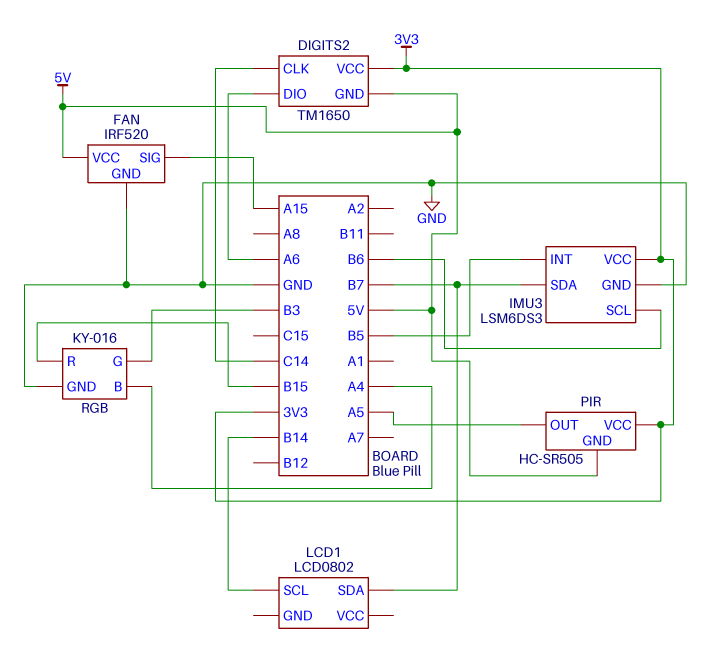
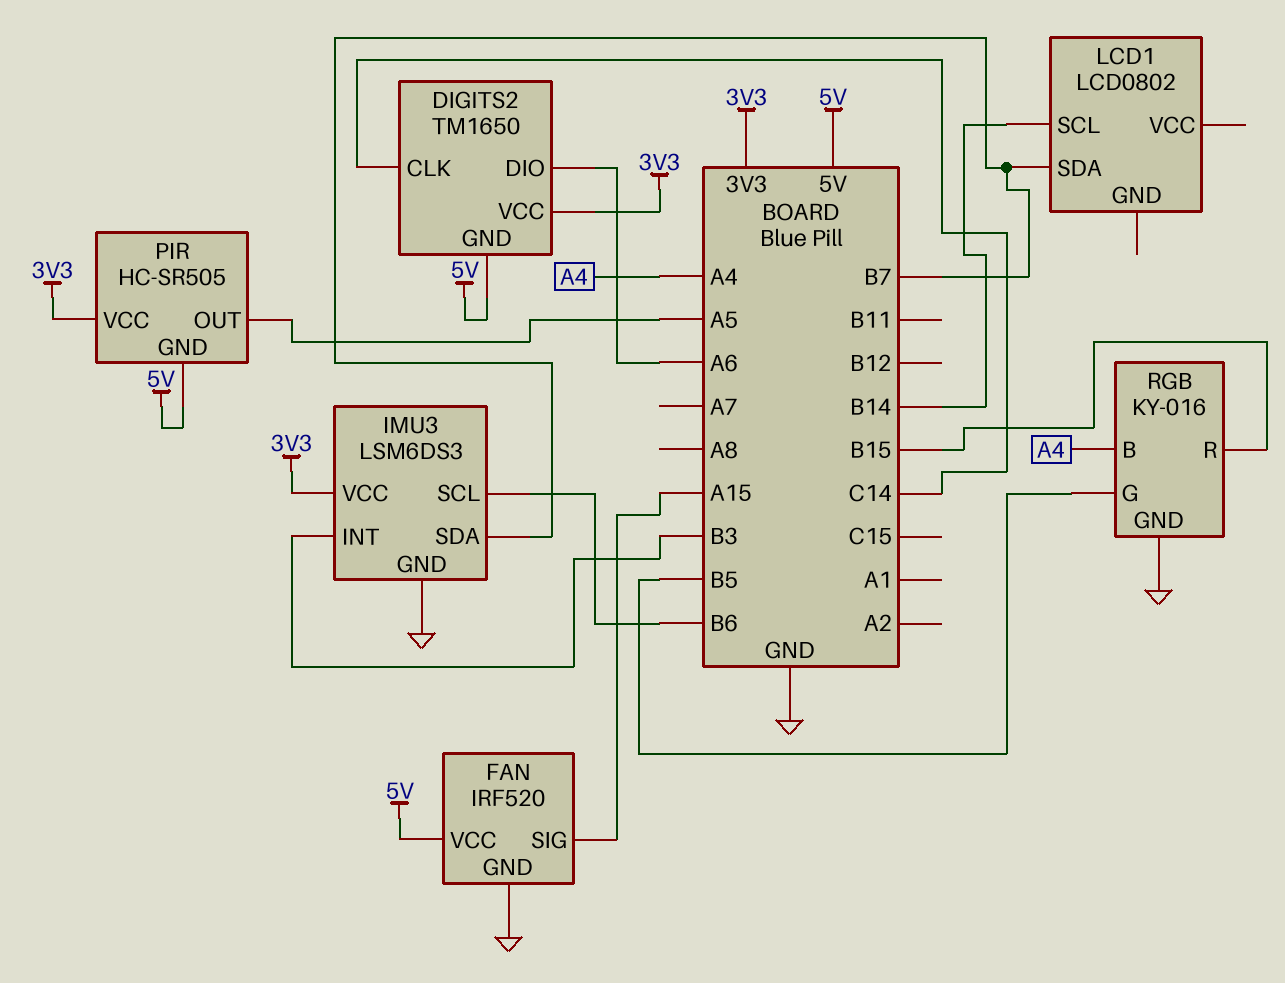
IMU3 pin INT: B5 -> B3
RGB pin G: B3 -> B5

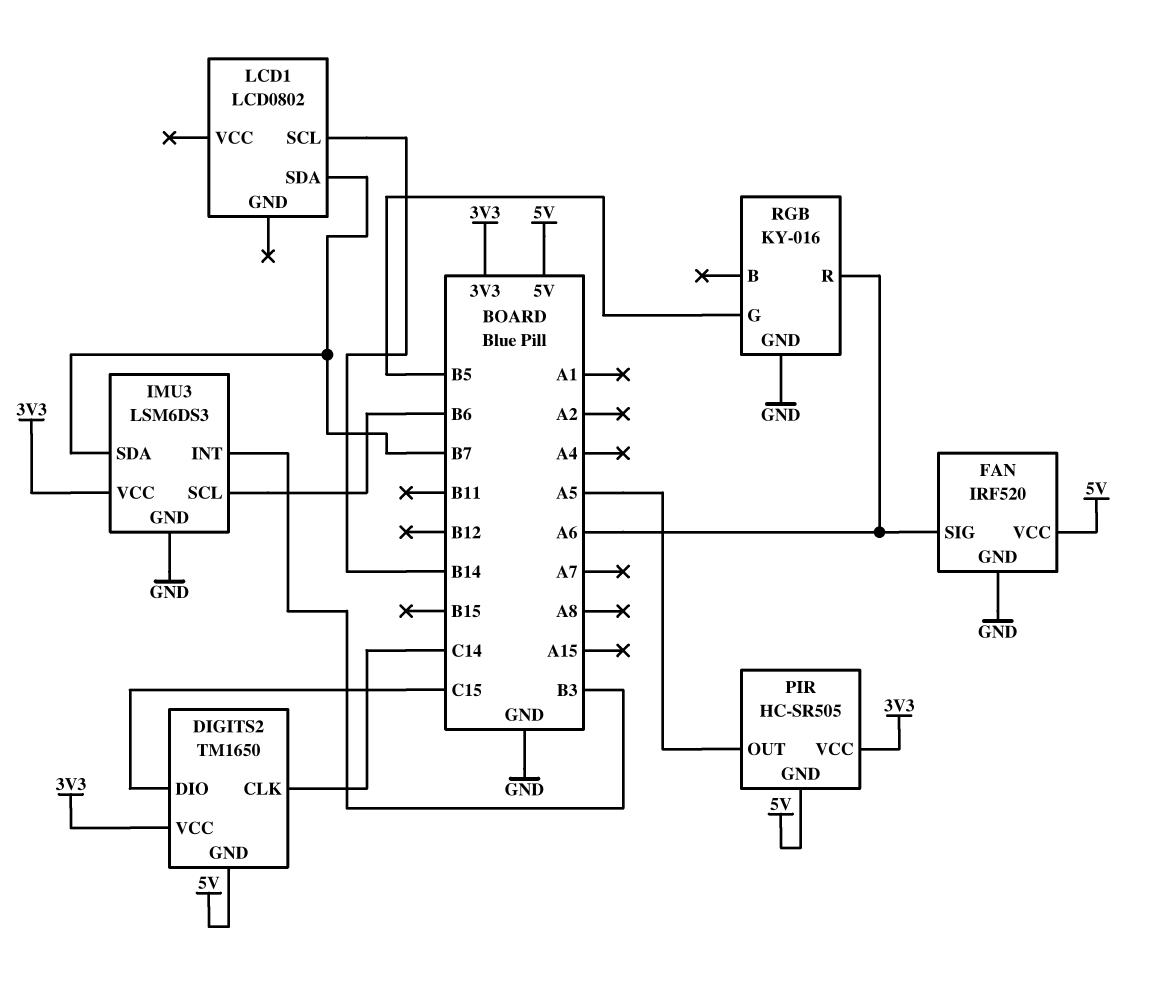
DIGITS2 pin DIO: A6 -> C15
FAN pin SIG: A15 -> A6
RGB pin B: A4 -> none
RGB pin R: B15 -> A6

